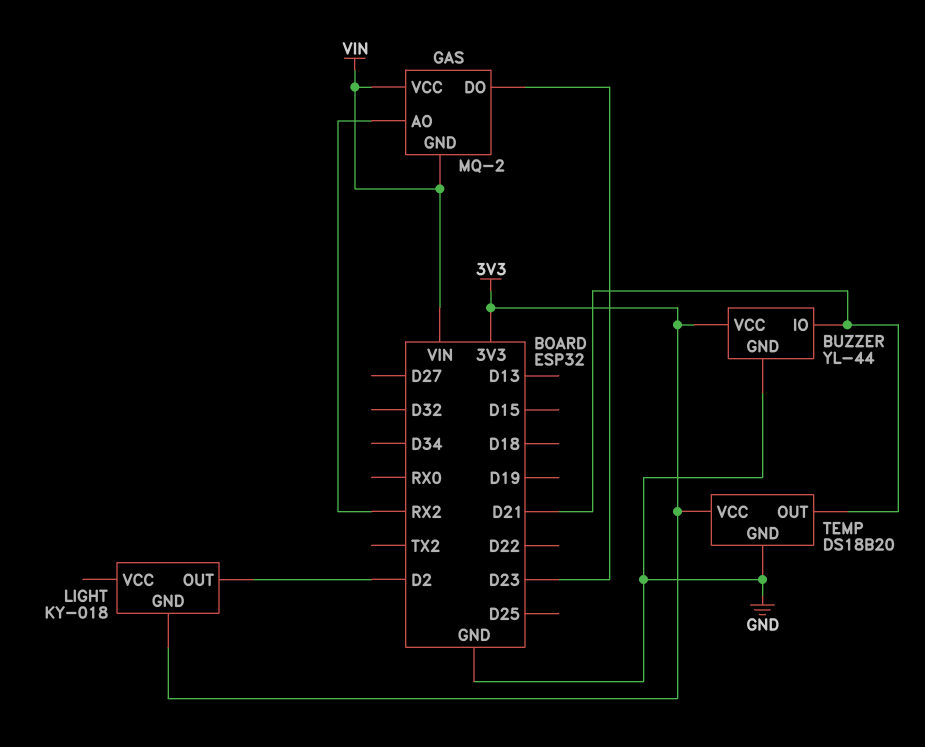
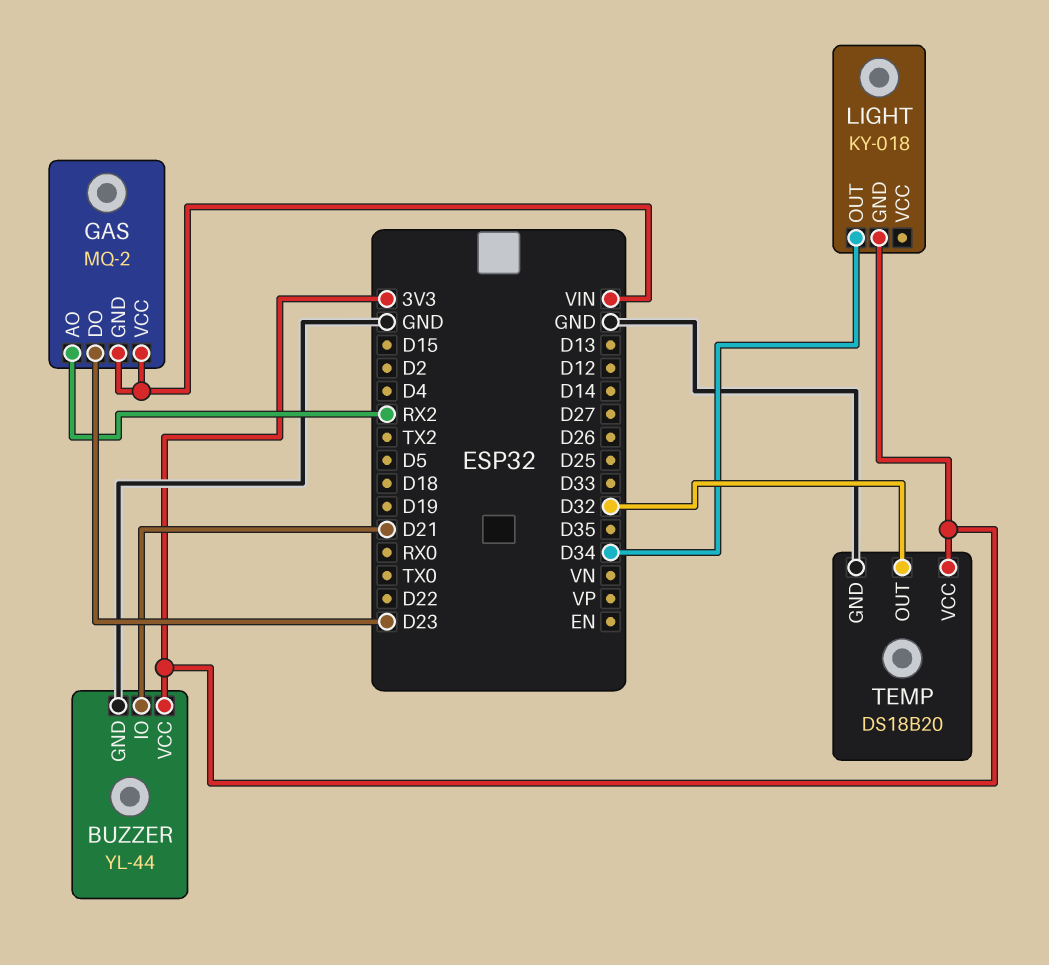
LIGHT pin OUT: D2 -> D34
TEMP pin OUT: D21 -> D32

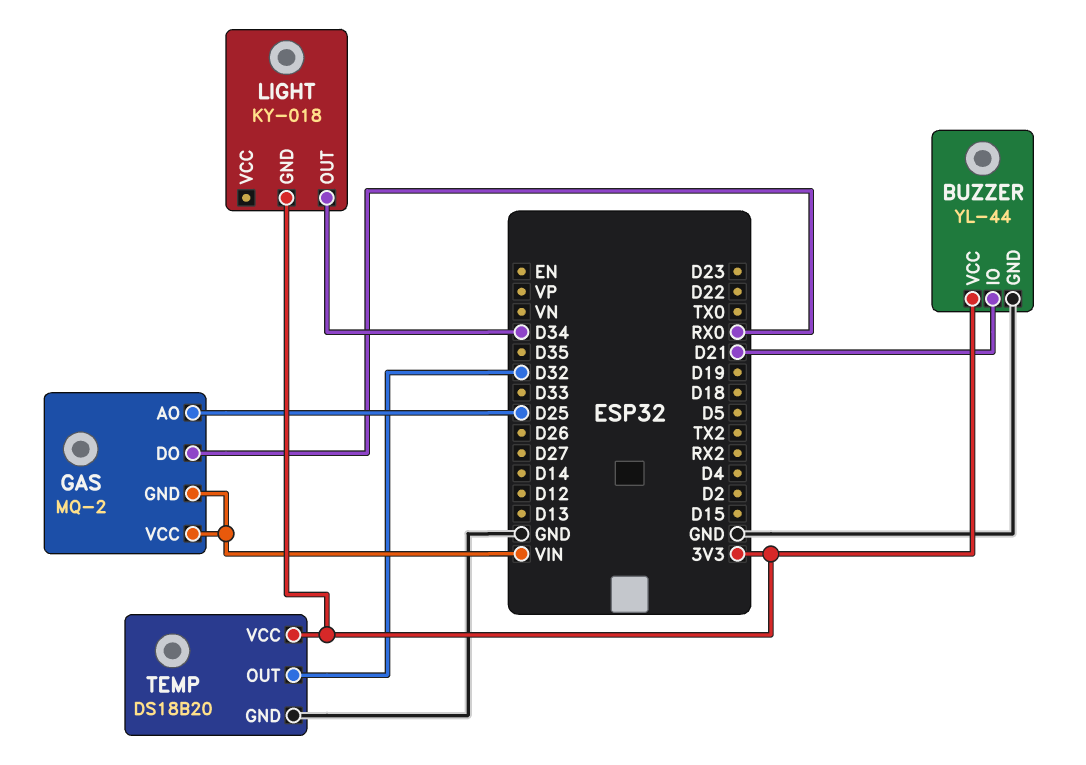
GAS pin AO: RX2 -> D25
GAS pin DO: D23 -> RX0

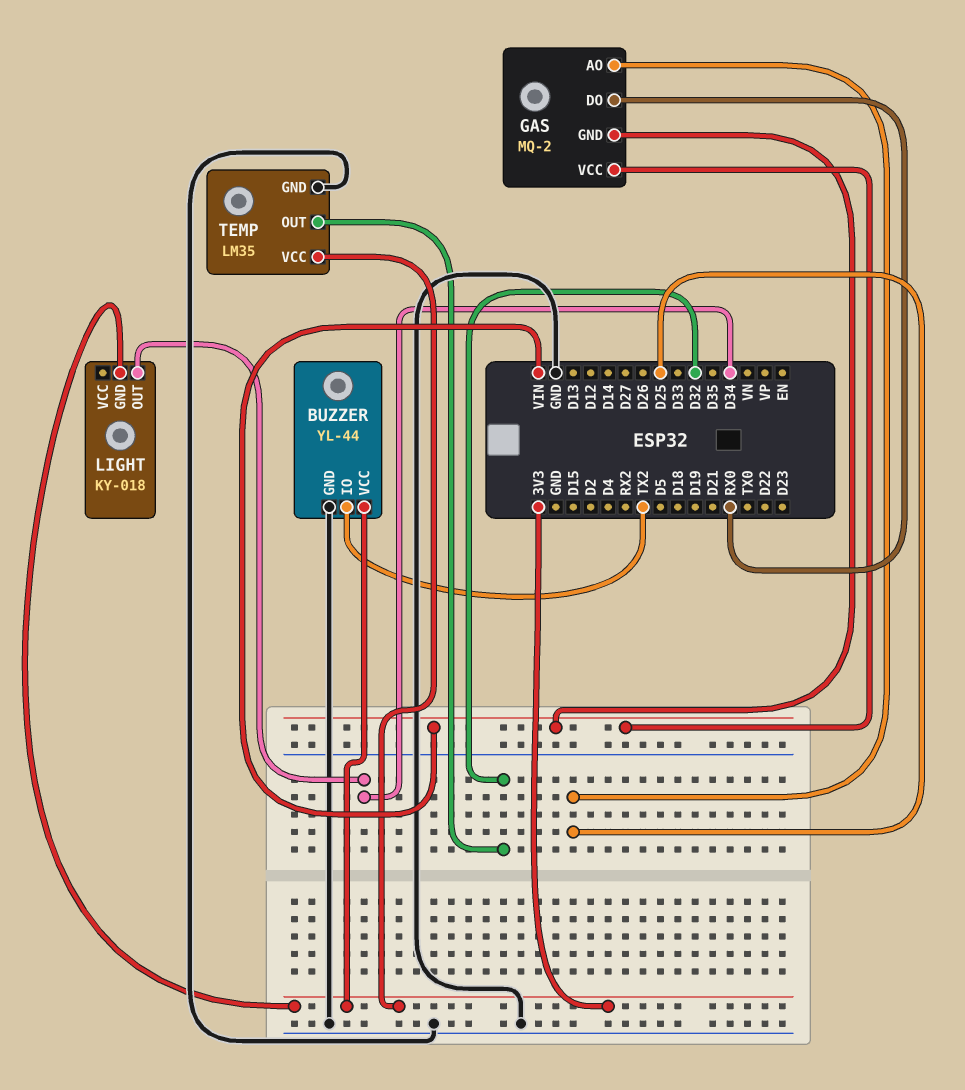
BUZZER pin IO: D21 -> TX2
TEMP: DS18B20 -> LM35

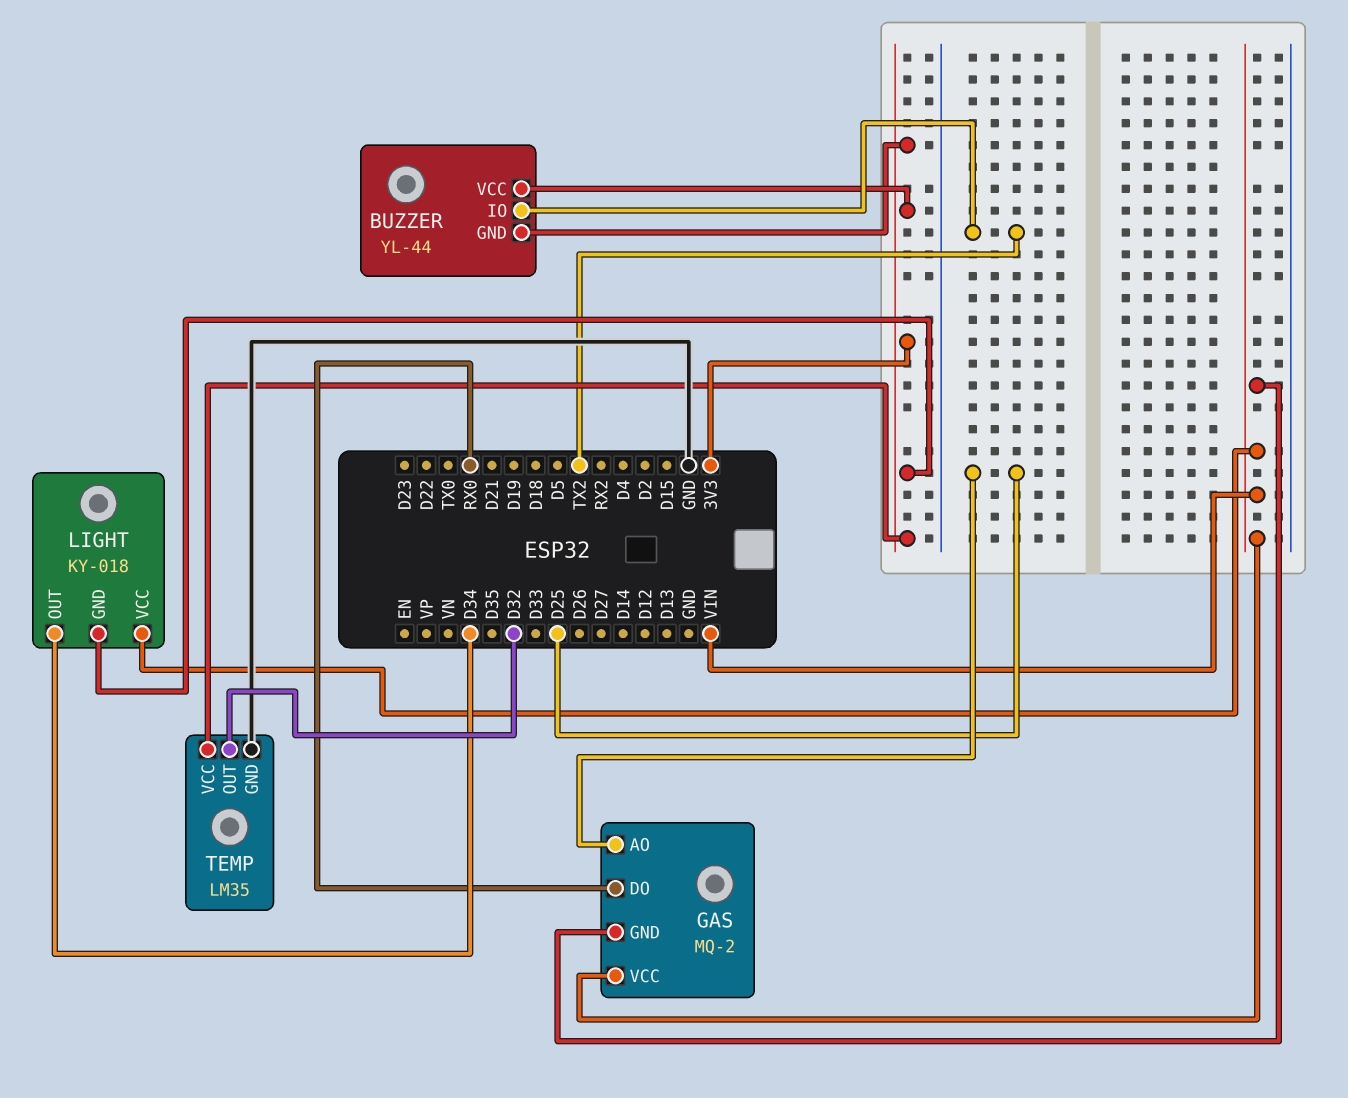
BUZZER pin GND: GND -> 3V3
LIGHT pin VCC: none -> VIN

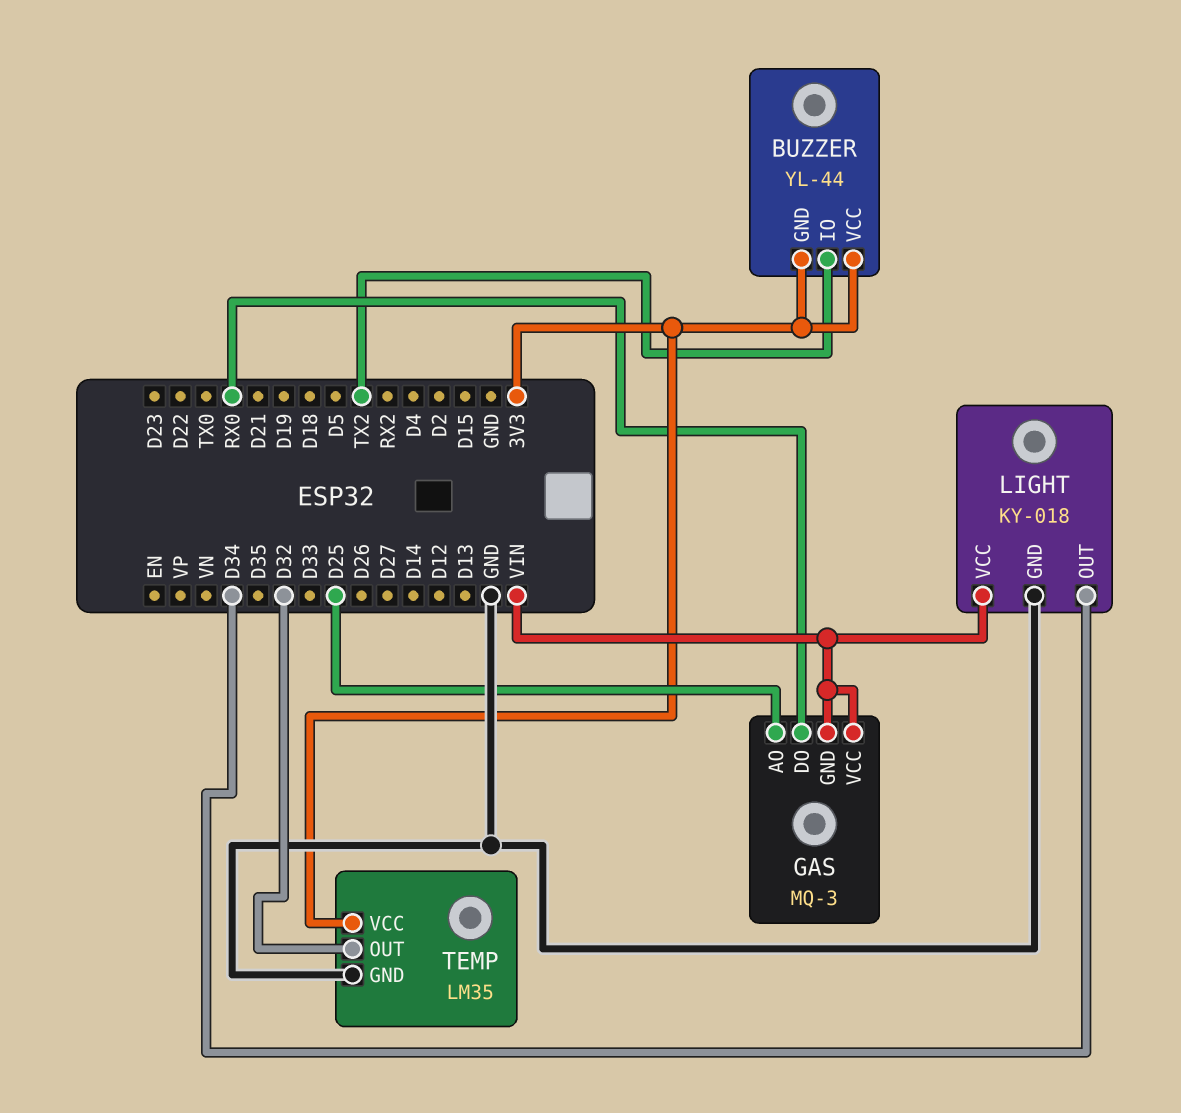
GAS: MQ-2 -> MQ-3
LIGHT pin GND: 3V3 -> GND

